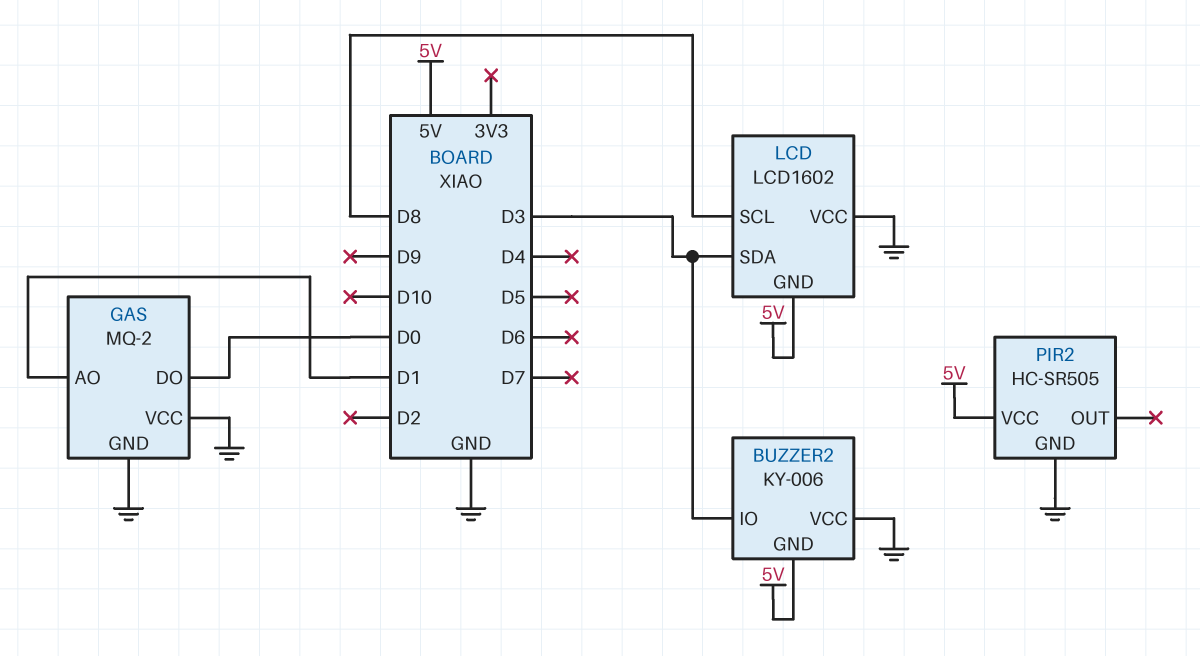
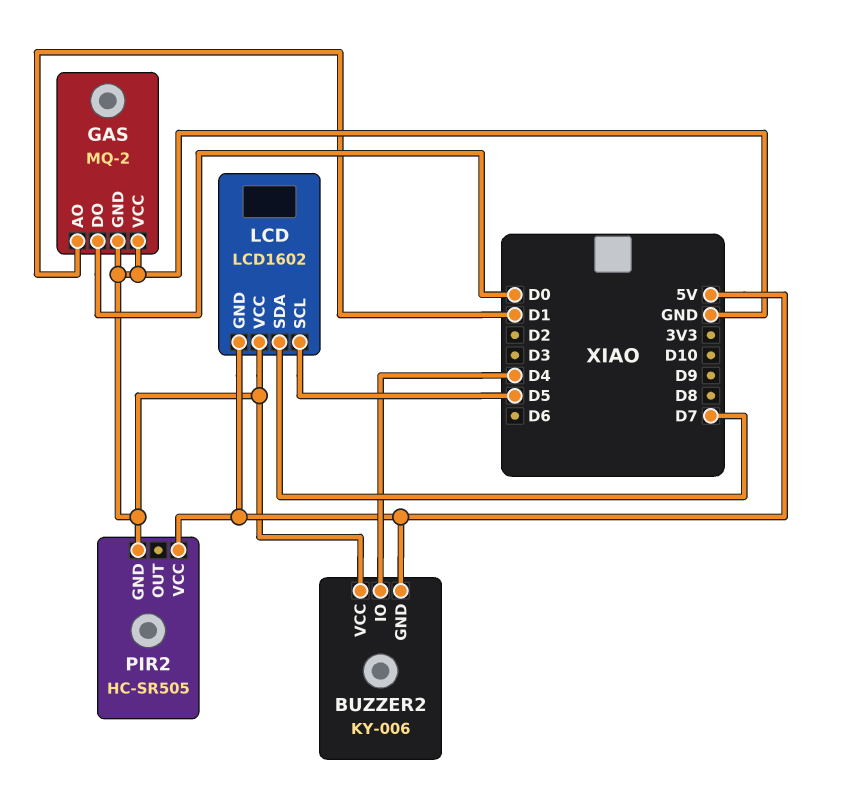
BUZZER2 pin IO: D3 -> D4
LCD pin SCL: D8 -> D5
LCD pin SDA: D3 -> D7

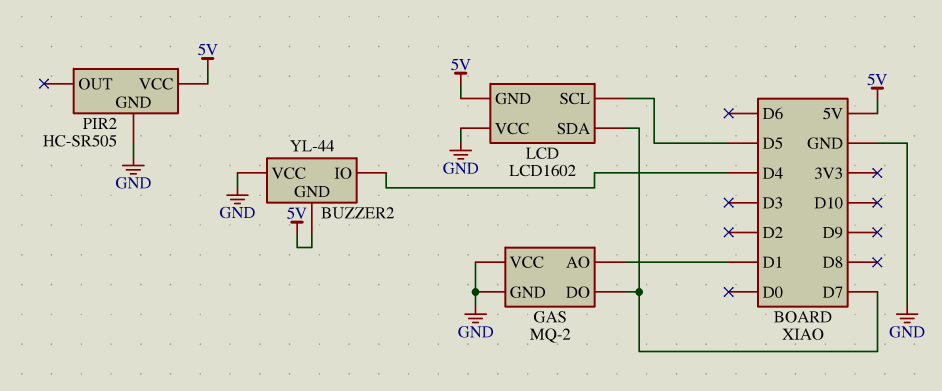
BUZZER2: KY-006 -> YL-44
GAS pin DO: D0 -> D7

